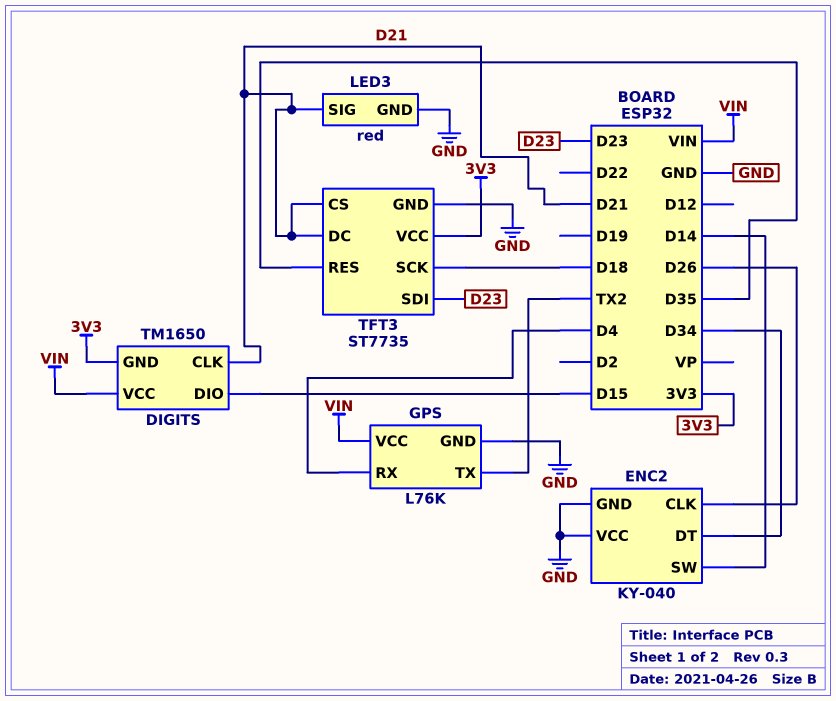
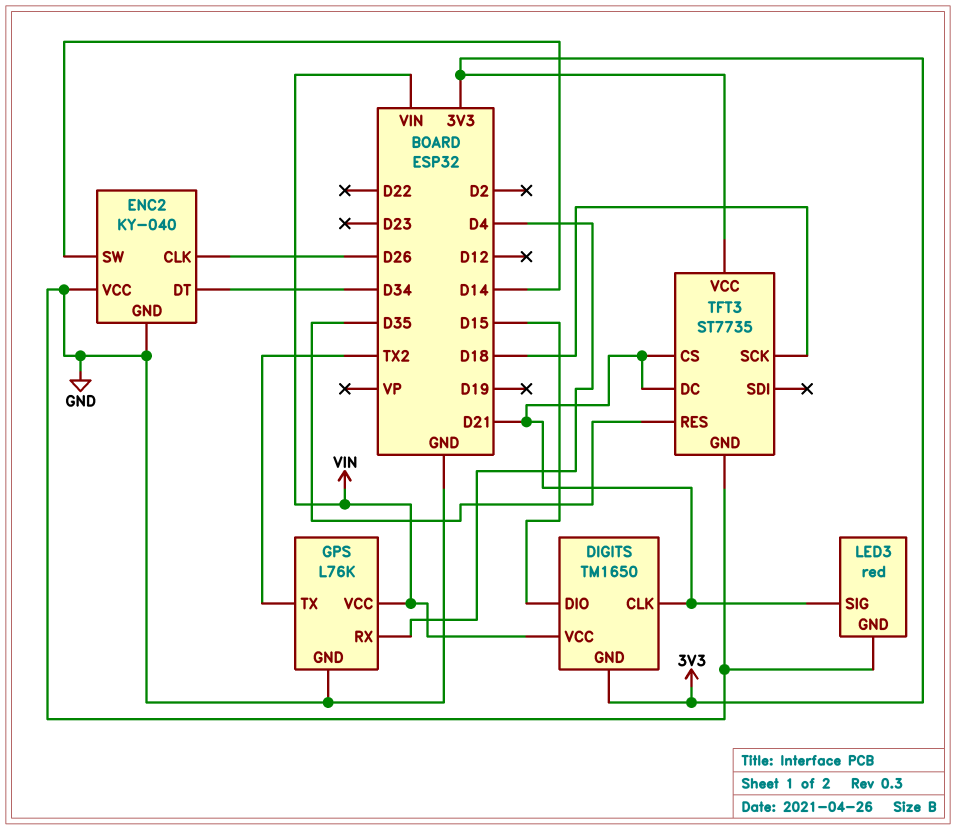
TFT3 pin SDI: D23 -> none

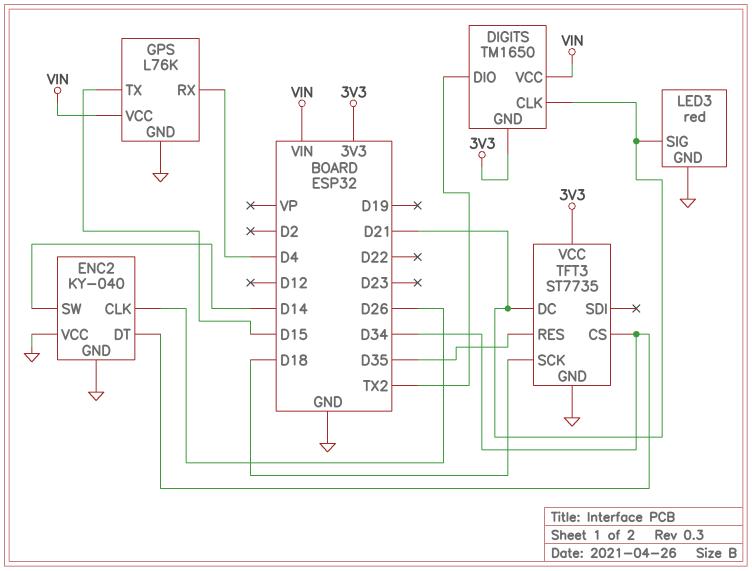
DIGITS pin DIO: D15 -> TX2
GPS pin TX: TX2 -> D15
TFT3 pin CS: D21 -> D34

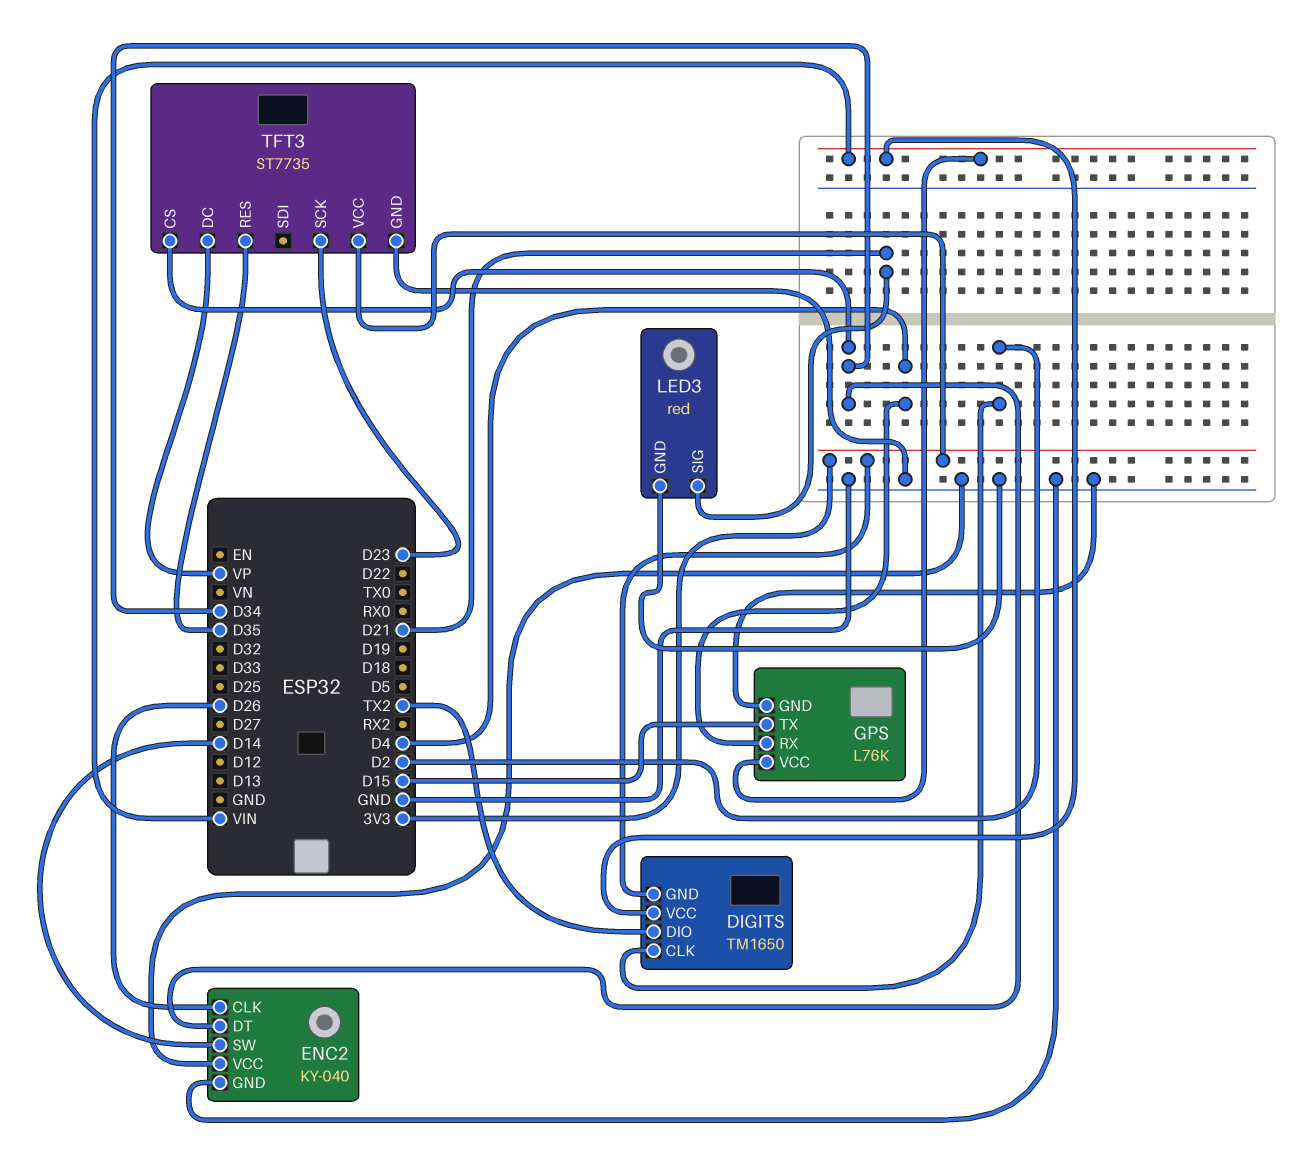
DIGITS pin CLK: D21 -> D2
TFT3 pin DC: D21 -> VP
TFT3 pin SCK: D18 -> D23

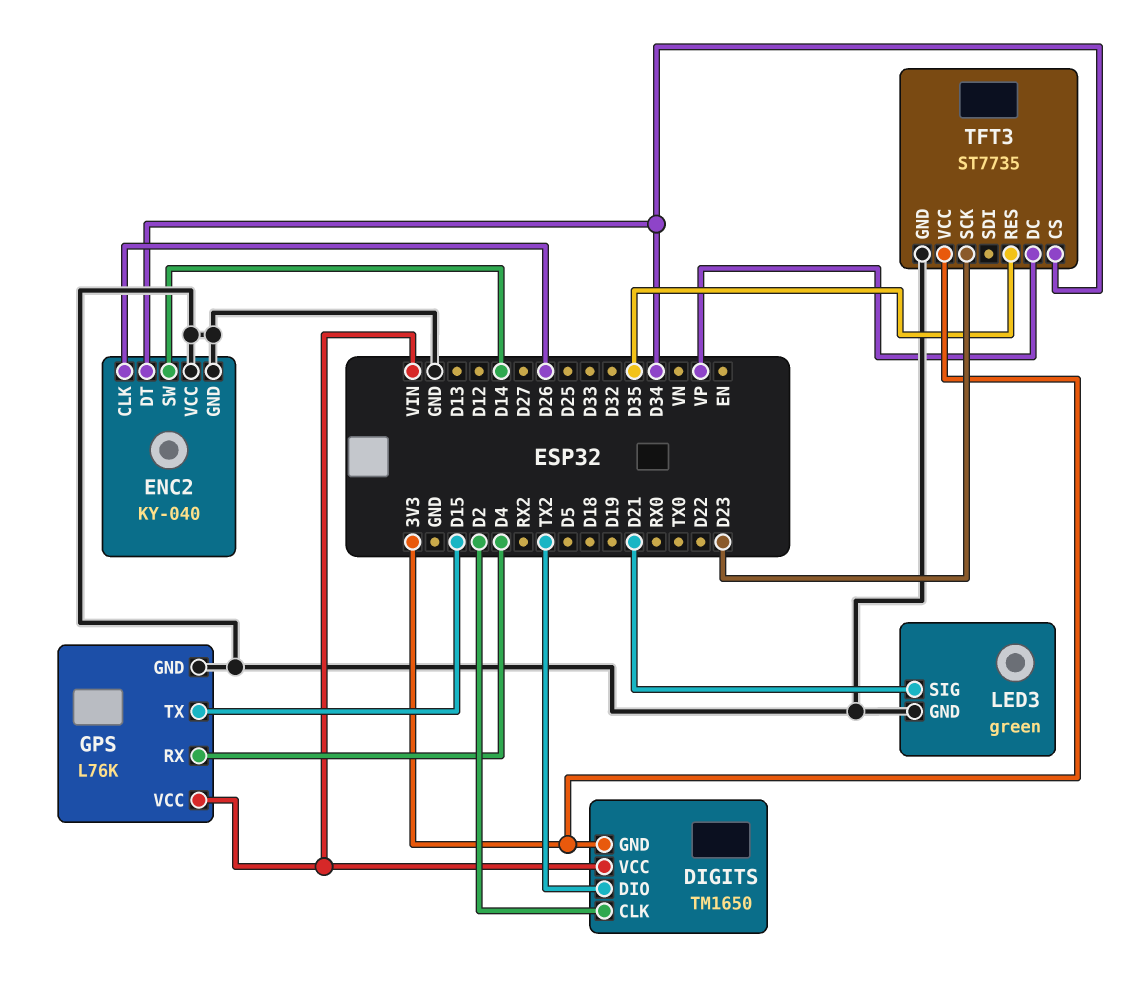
LED3: red -> green

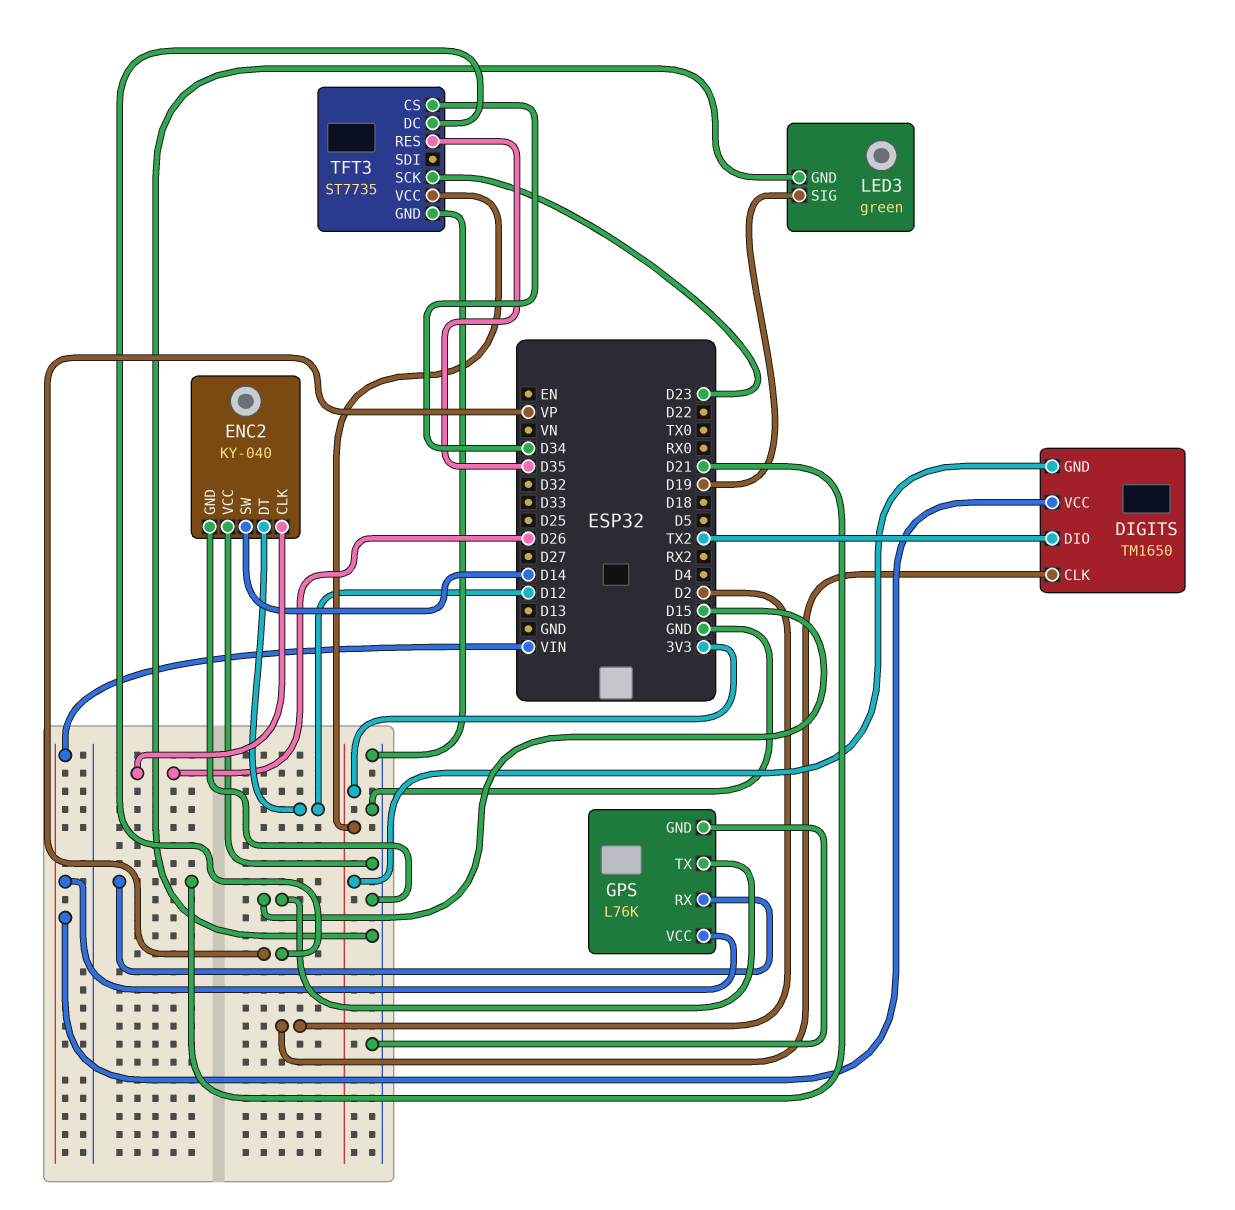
ENC2 pin DT: D34 -> D12
GPS pin RX: D4 -> D21
LED3 pin SIG: D21 -> D19

